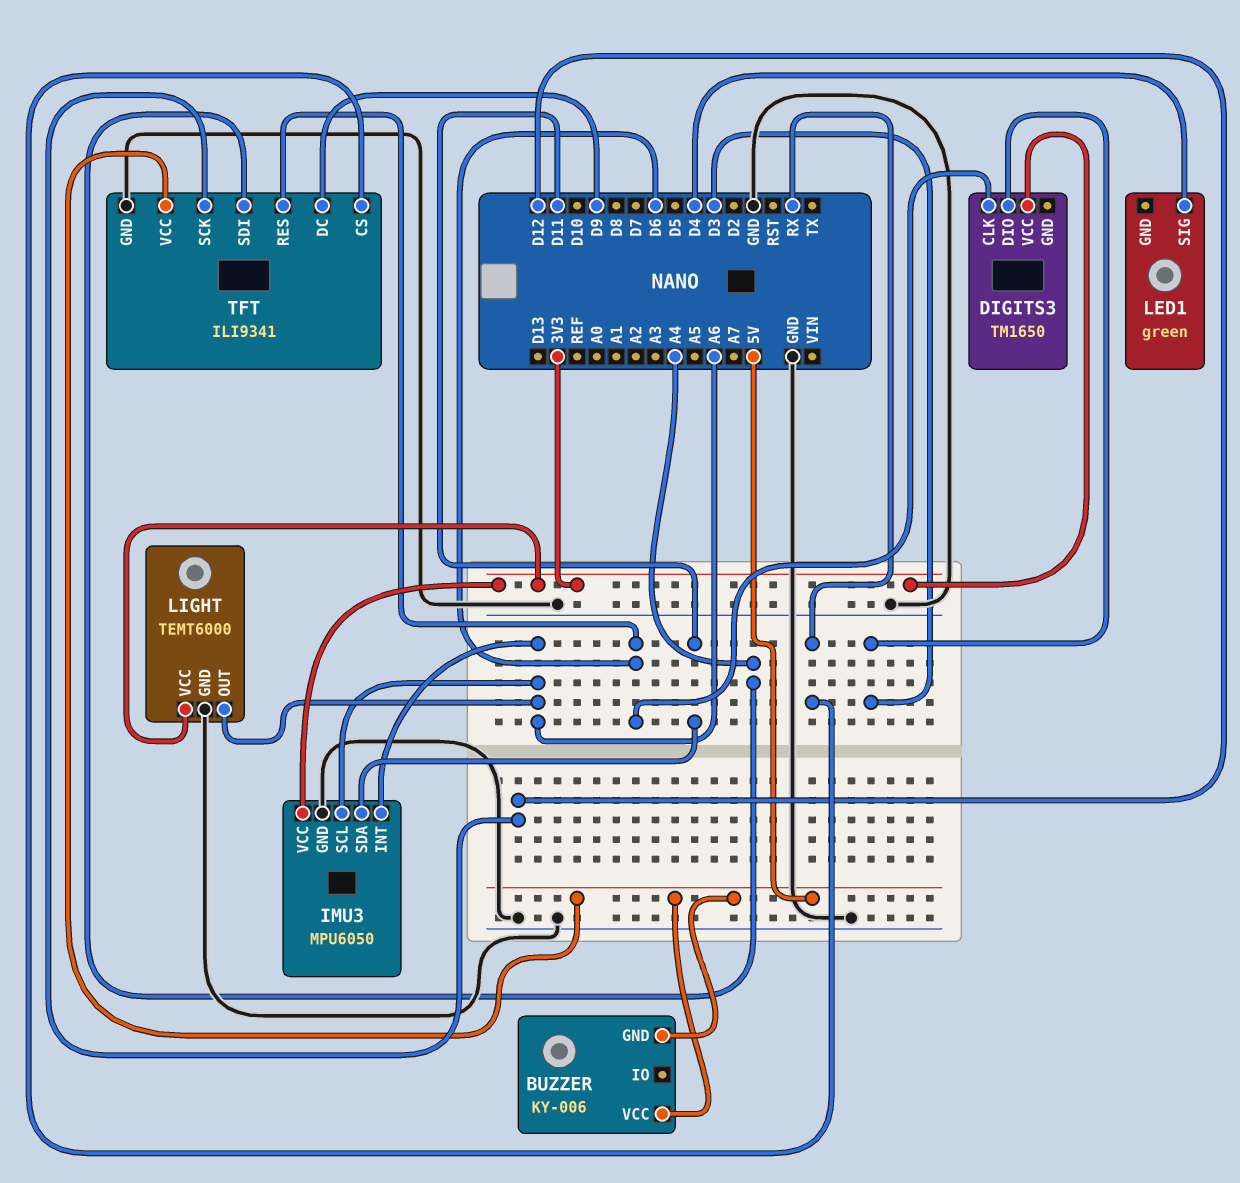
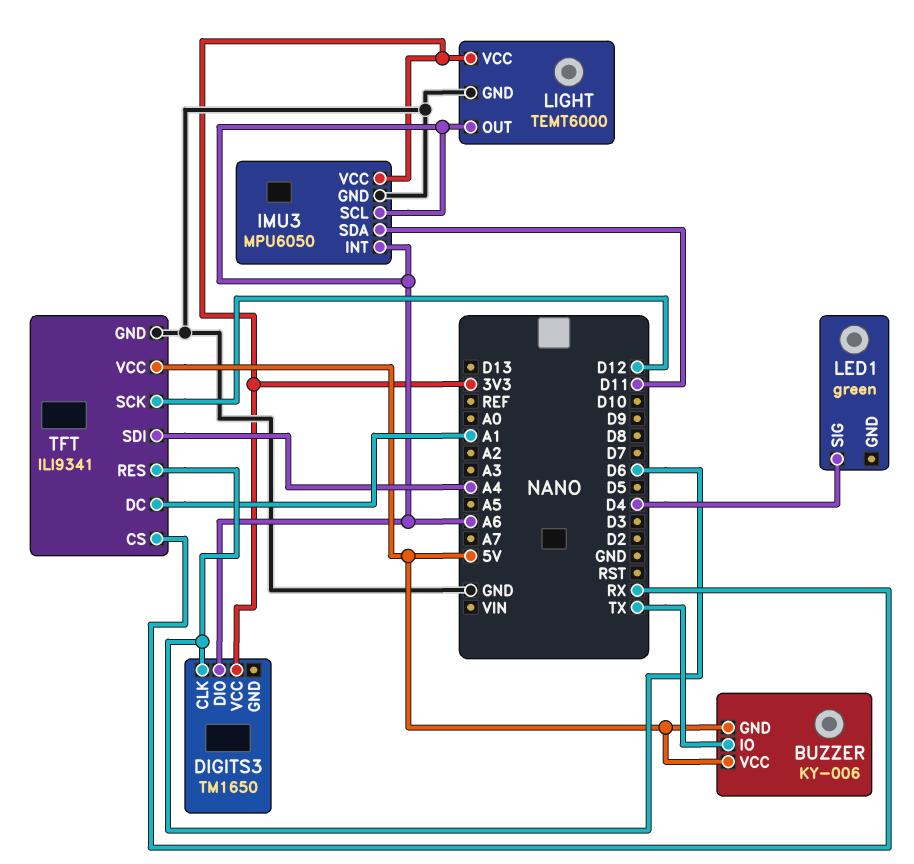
BUZZER pin IO: none -> TX
DIGITS3 pin DIO: D3 -> A6
TFT pin DC: D9 -> A1

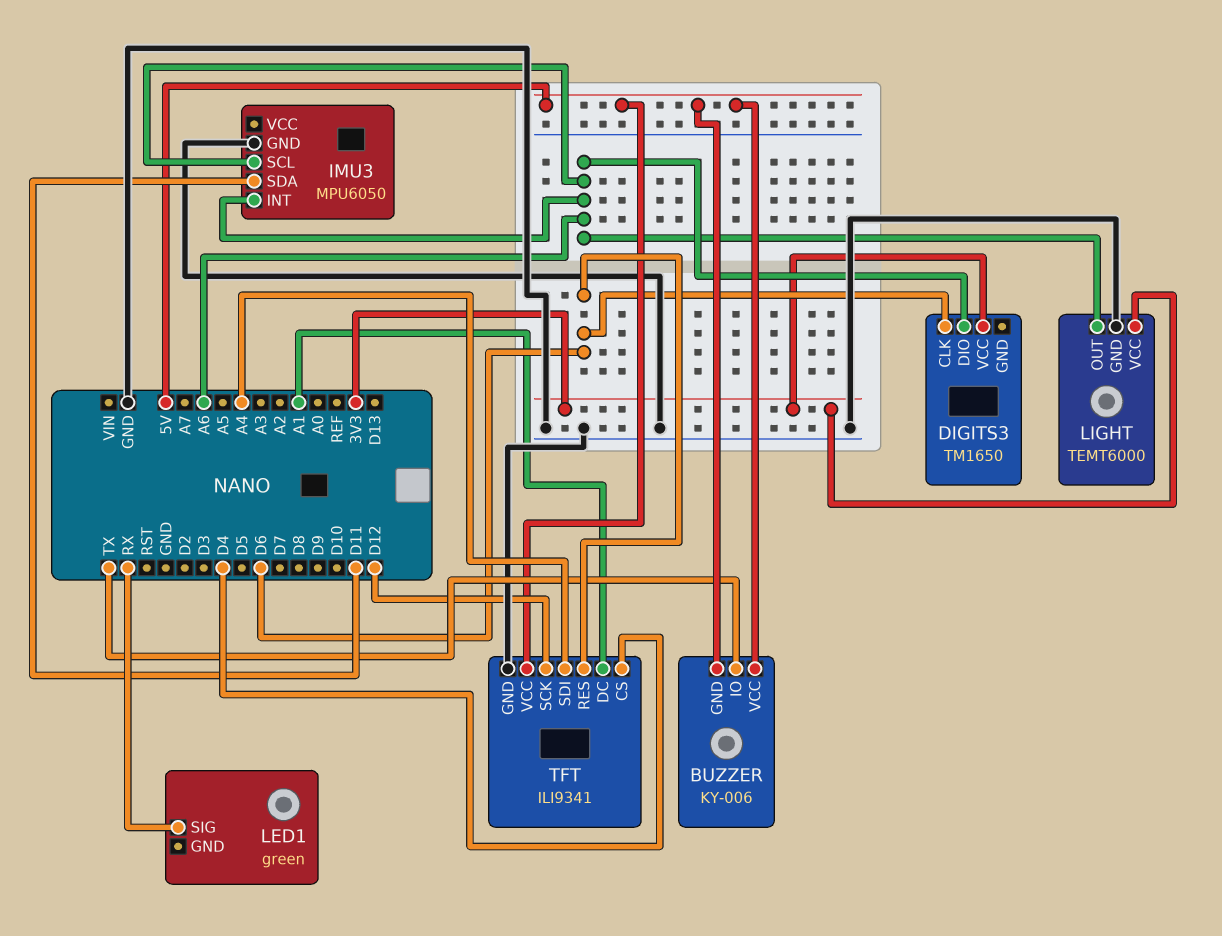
IMU3 pin VCC: 3V3 -> none
LED1 pin SIG: D4 -> RX
TFT pin CS: RX -> D4

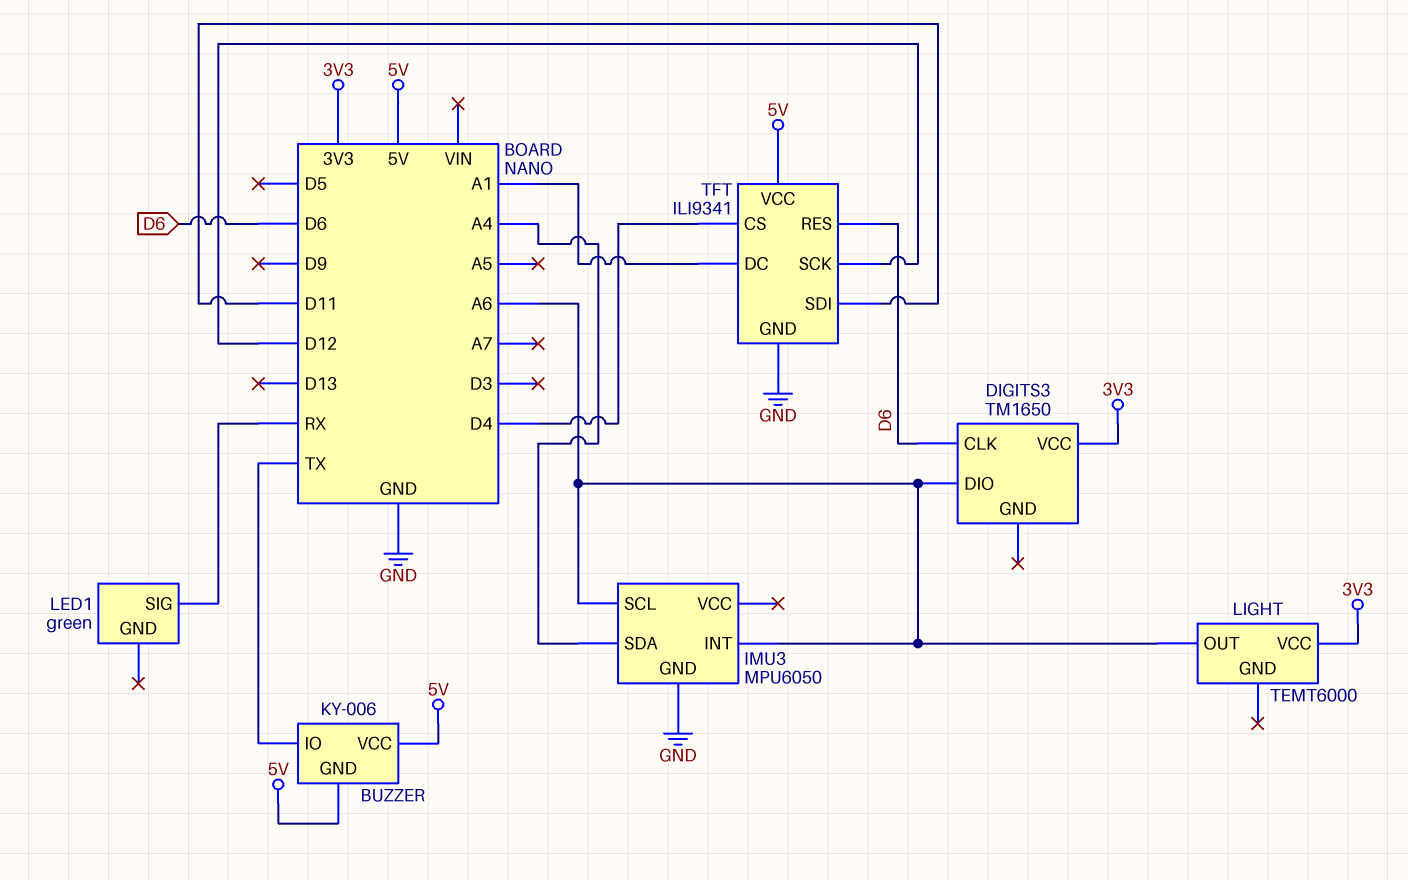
IMU3 pin SDA: D11 -> A4
LIGHT pin GND: GND -> none
TFT pin SDI: A4 -> D11

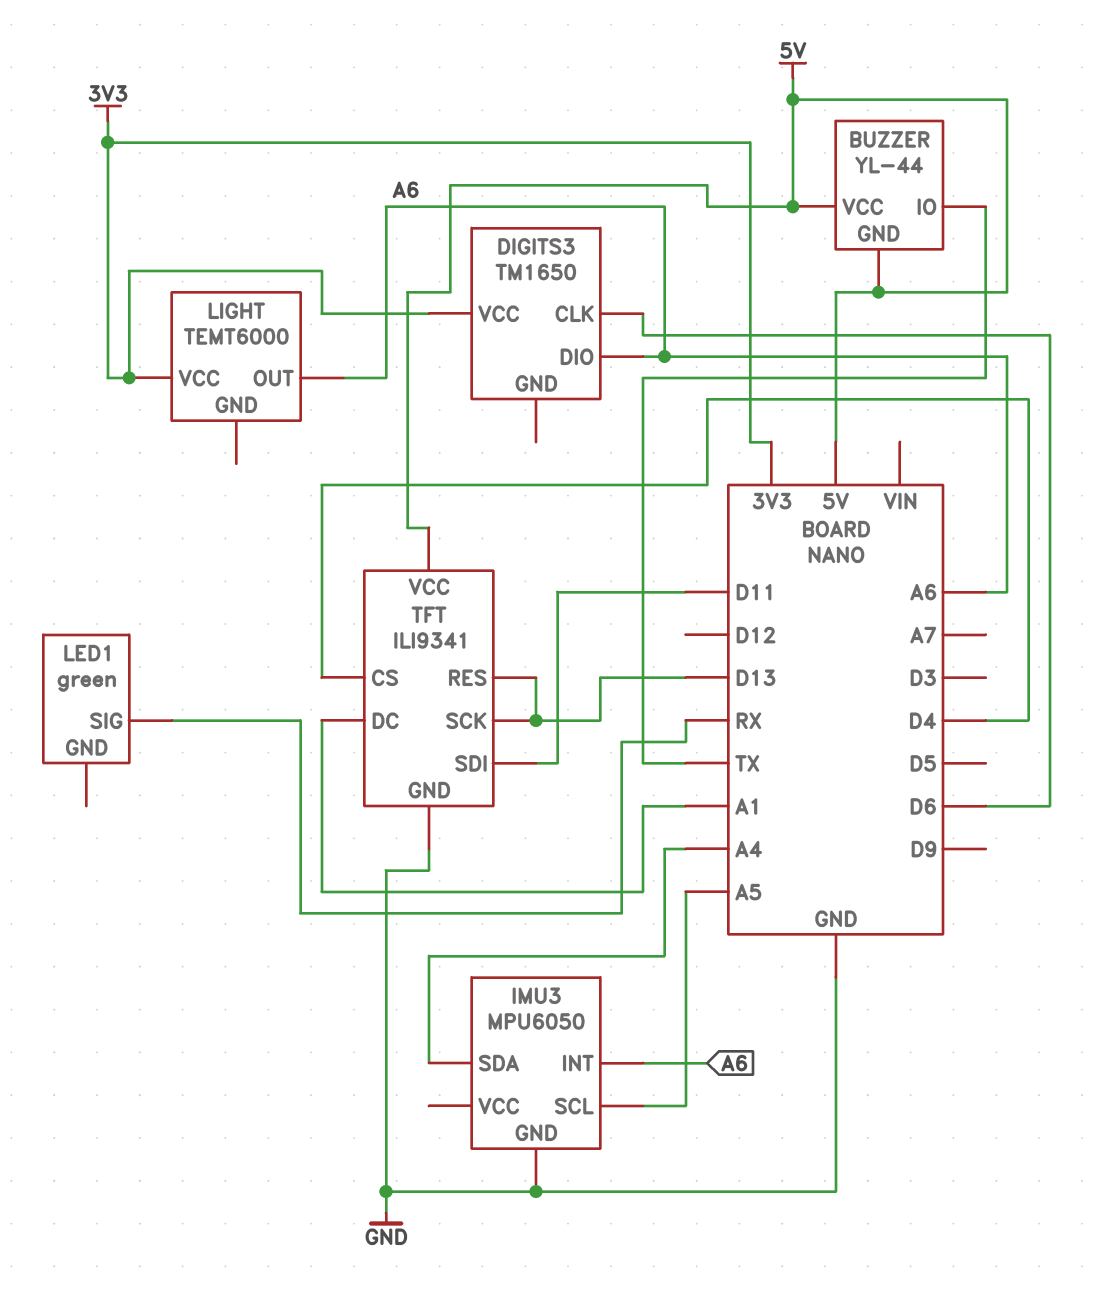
BUZZER: KY-006 -> YL-44
IMU3 pin SCL: A6 -> A5
TFT pin RES: D6 -> D13
TFT pin SCK: D12 -> D13

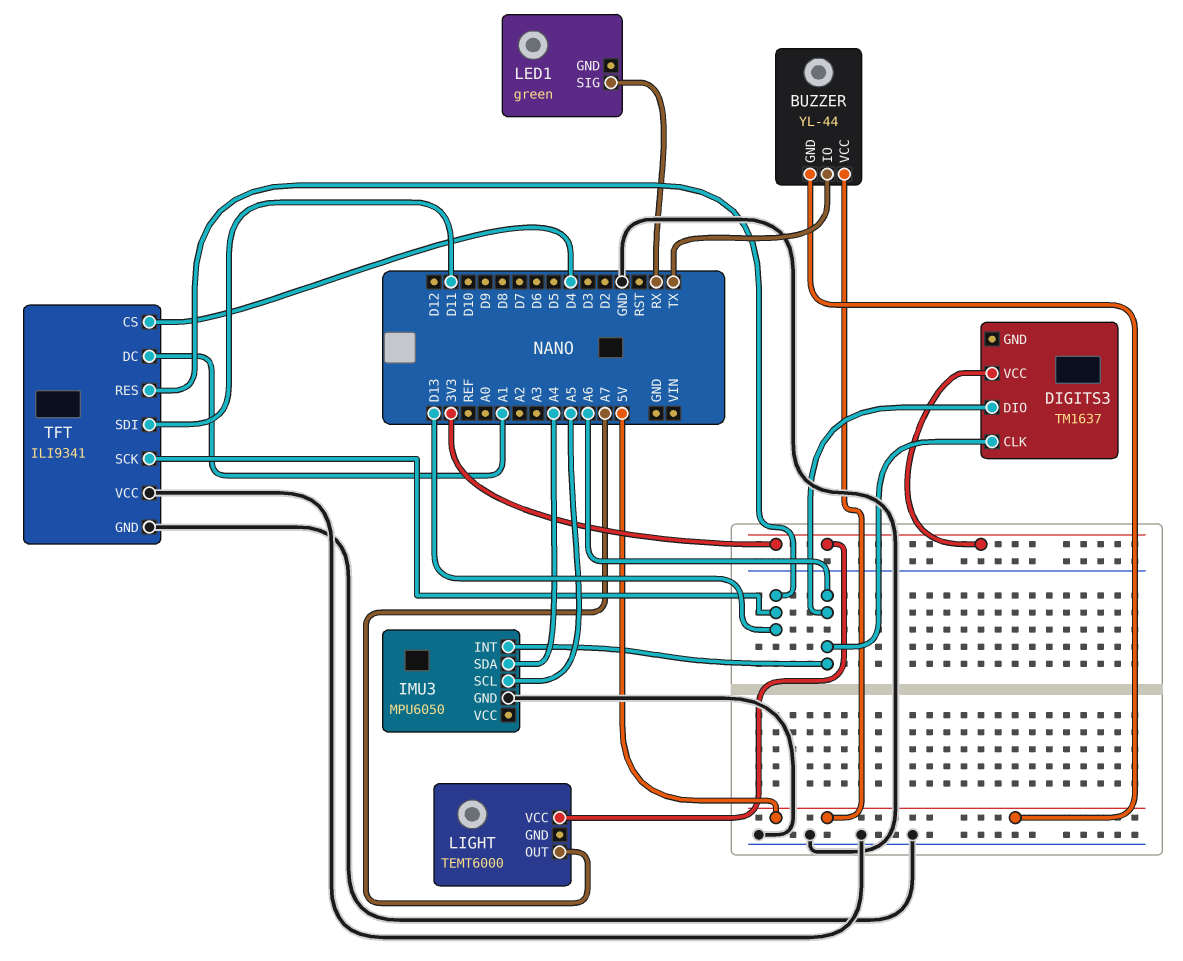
DIGITS3: TM1650 -> TM1637
DIGITS3 pin CLK: D6 -> A6
LIGHT pin OUT: A6 -> A7
TFT pin VCC: 5V -> GND

